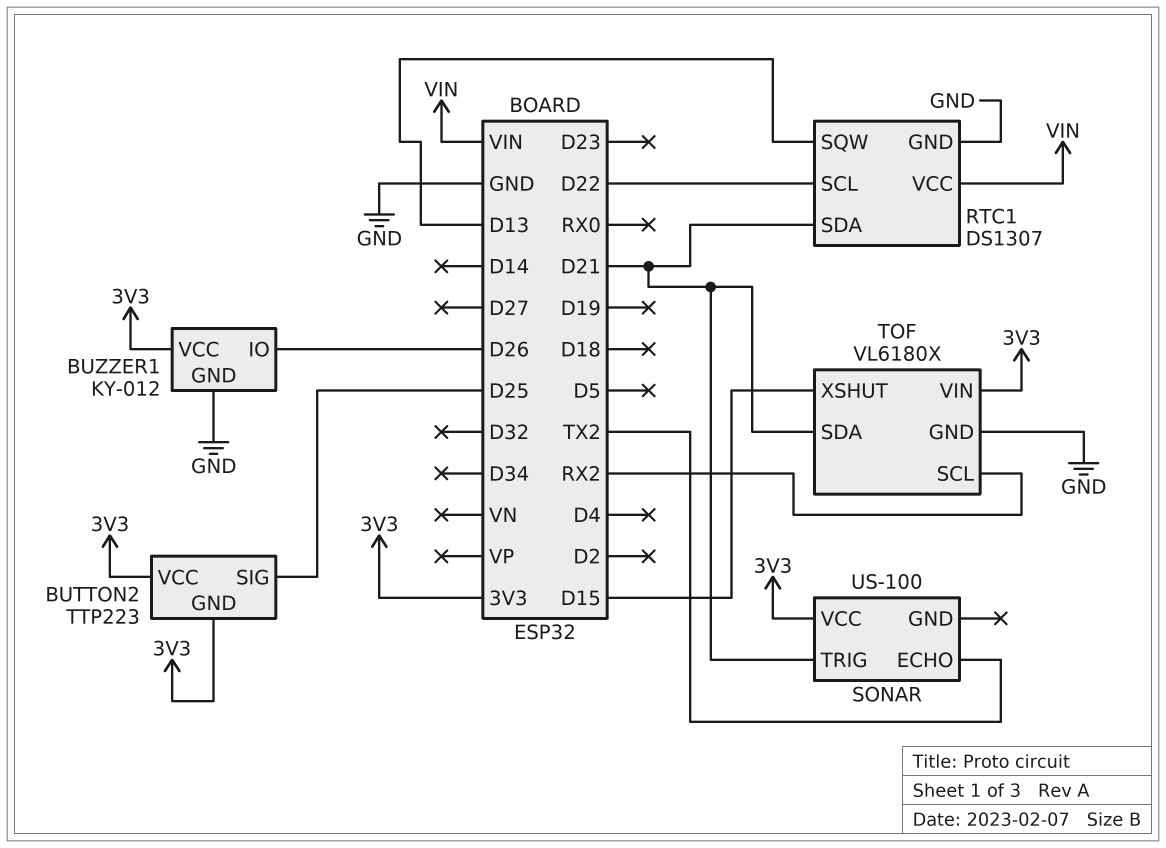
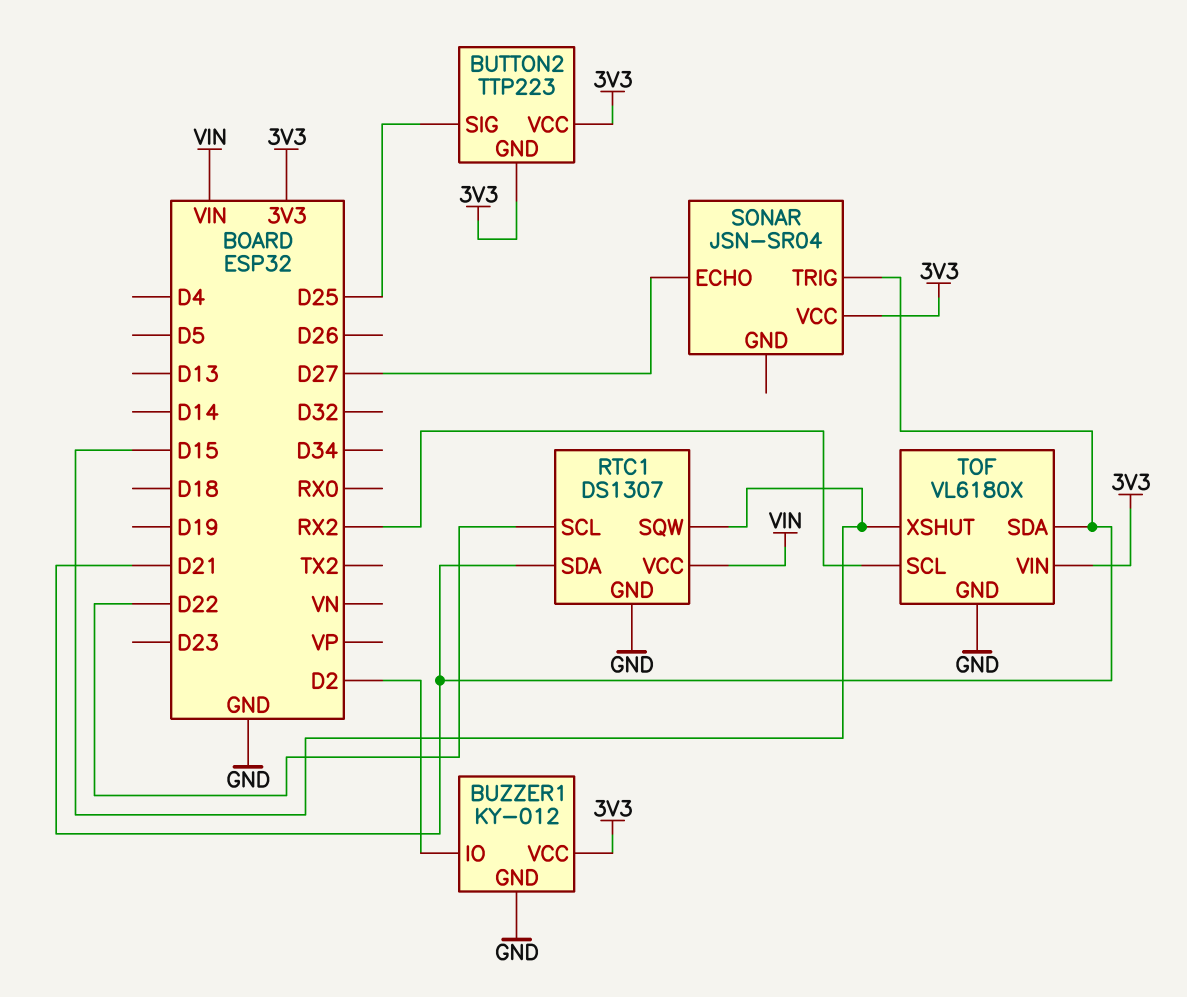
BUZZER1 pin IO: D26 -> D2
RTC1 pin SQW: D13 -> D15
SONAR: US-100 -> JSN-SR04
SONAR pin ECHO: TX2 -> D27

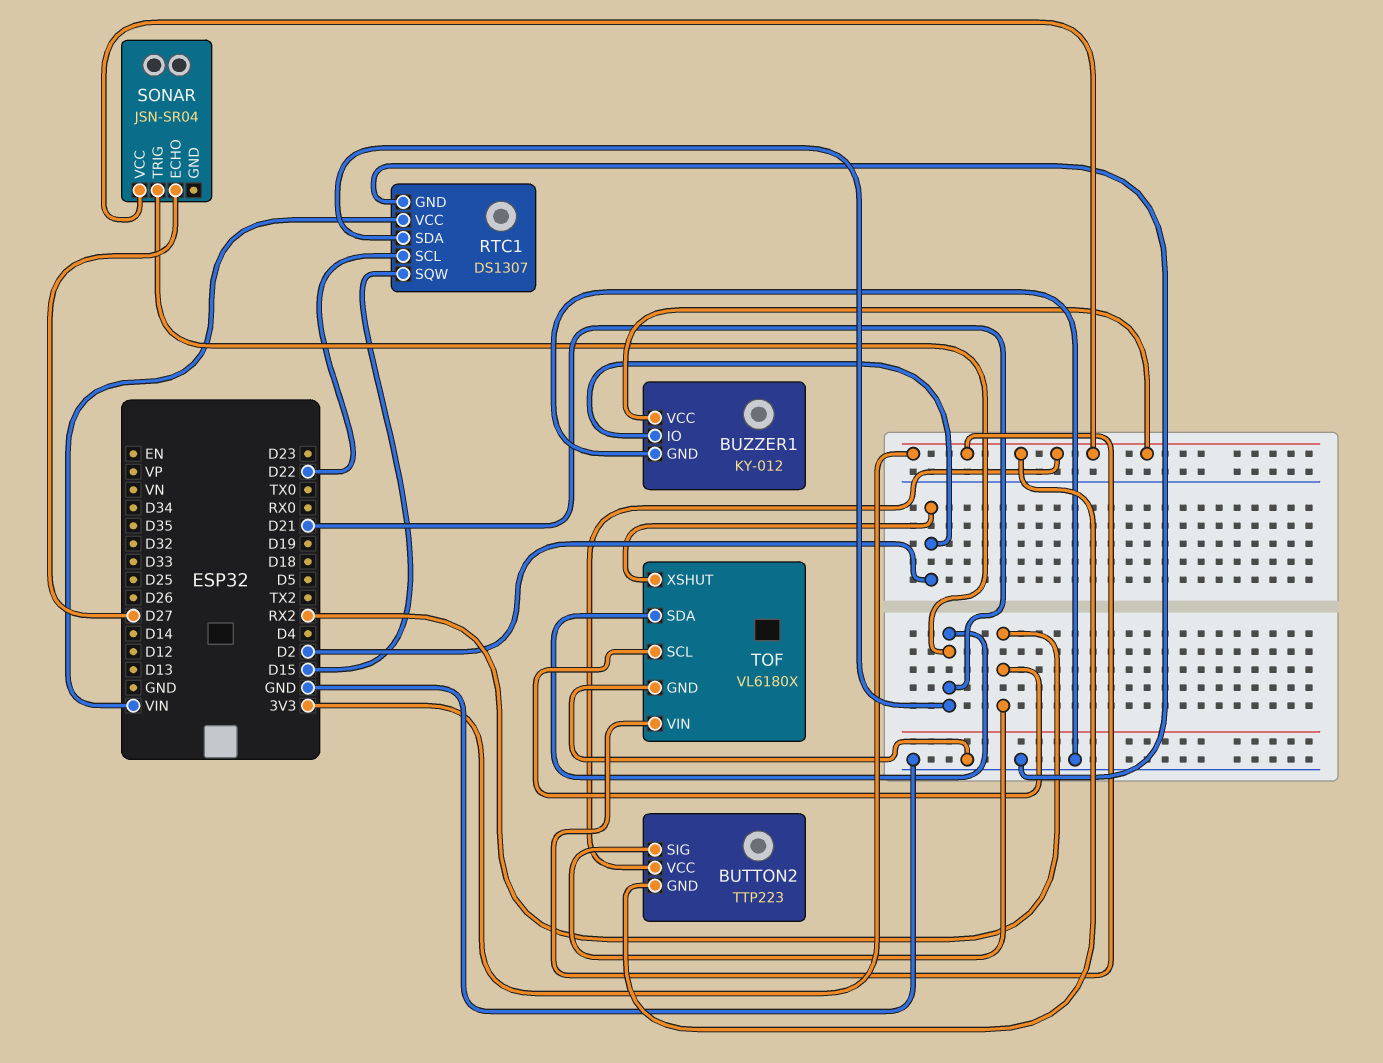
BUTTON2 pin SIG: D25 -> RX2
TOF pin XSHUT: D15 -> D2

